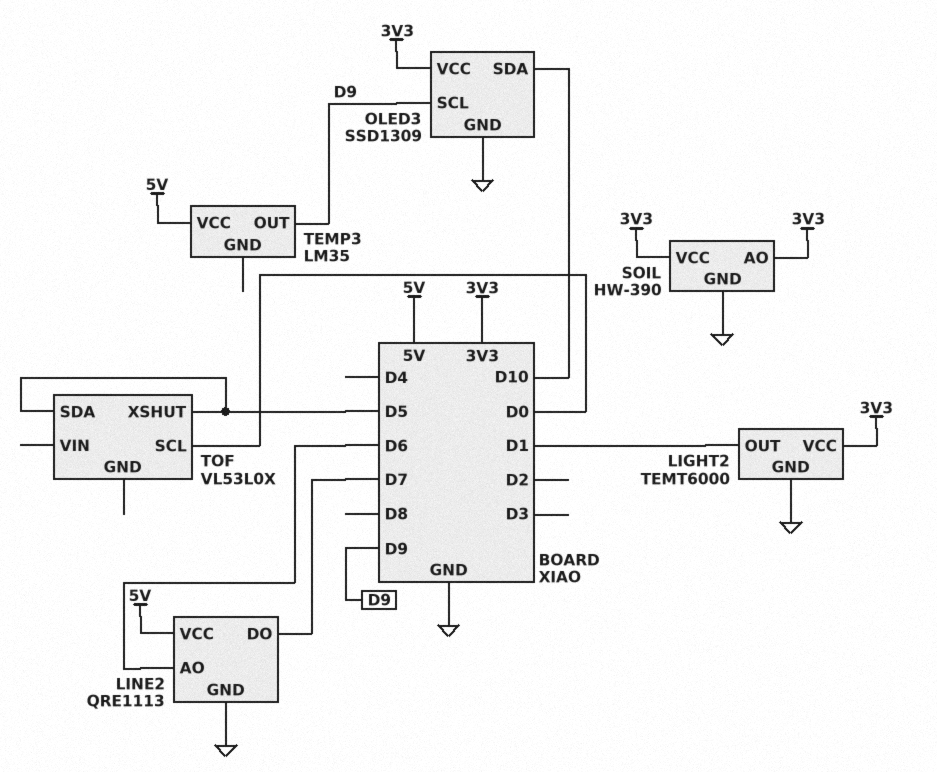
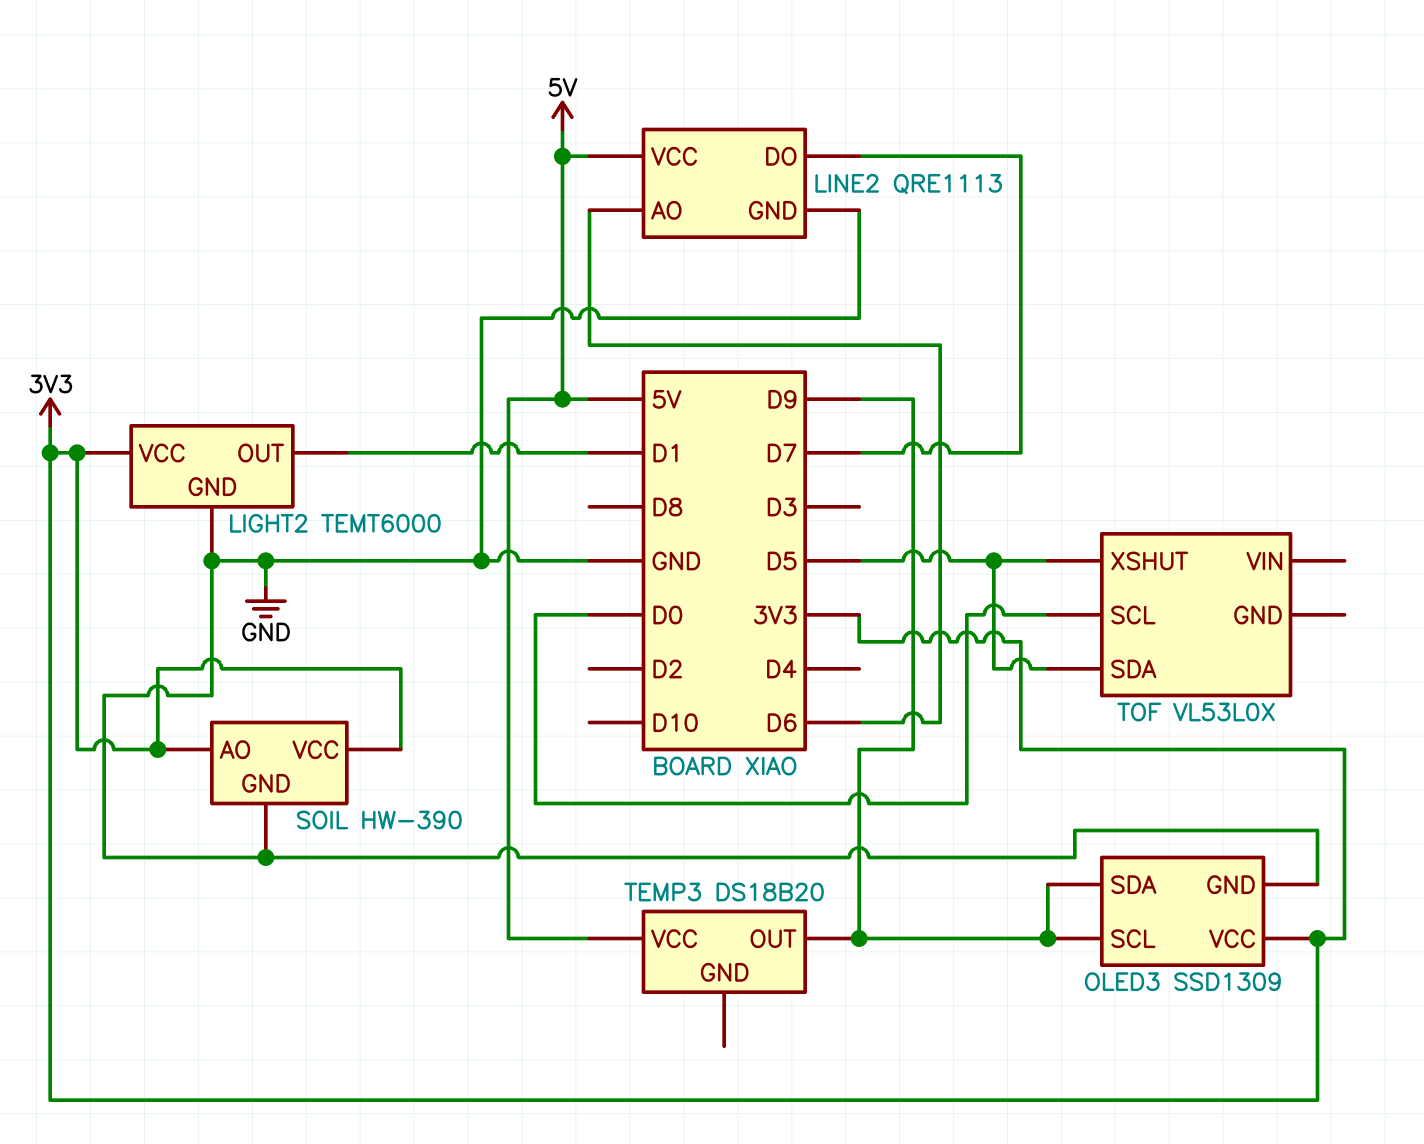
OLED3 pin SDA: D10 -> D9
TEMP3: LM35 -> DS18B20

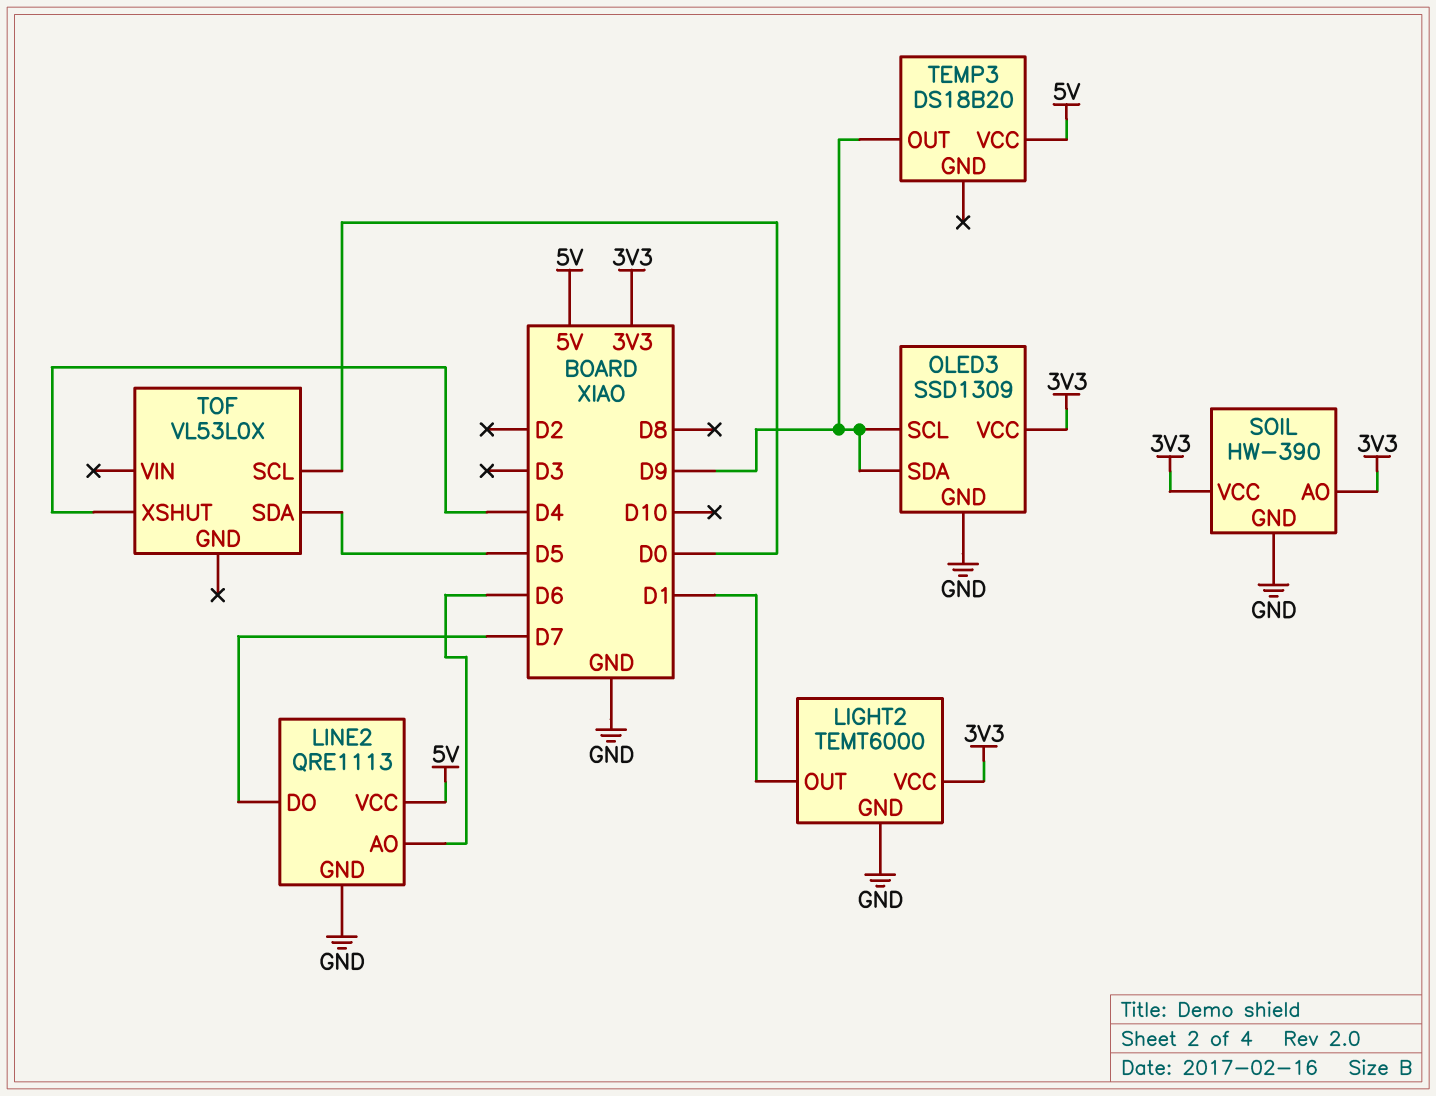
TOF pin XSHUT: D5 -> D4

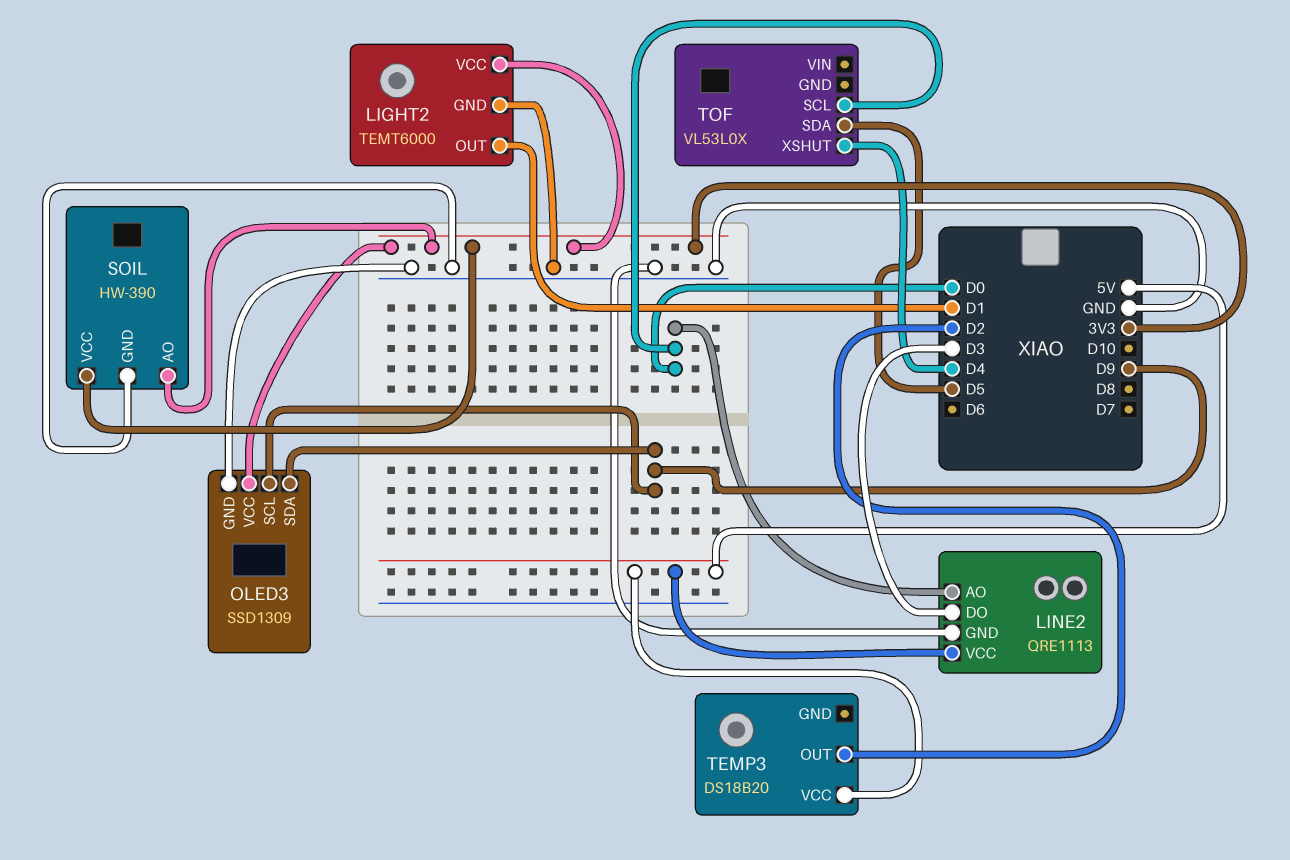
LINE2 pin AO: D6 -> D0
LINE2 pin DO: D7 -> D3
TEMP3 pin OUT: D9 -> D2

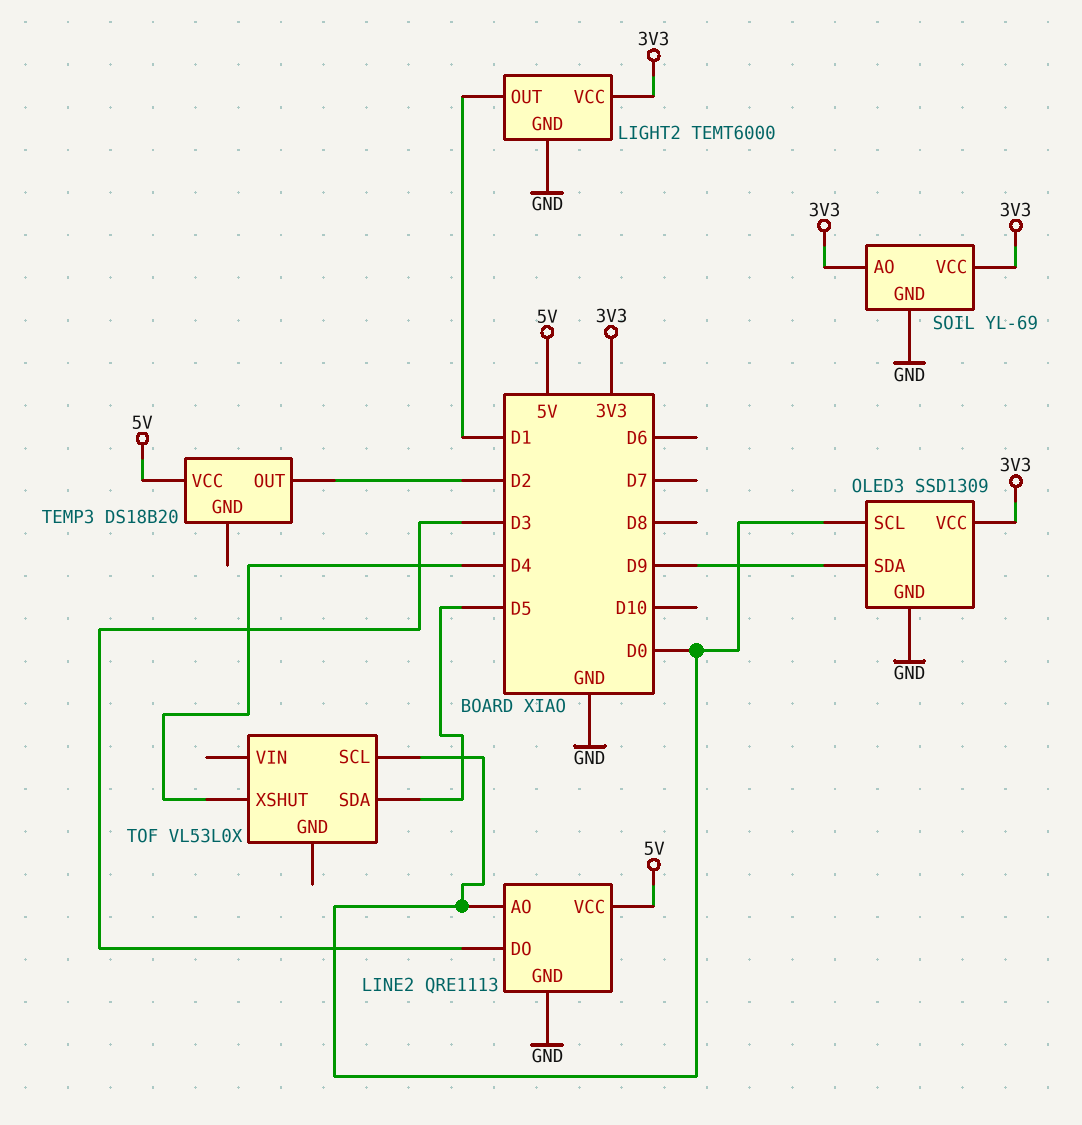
OLED3 pin SCL: D9 -> D0
SOIL: HW-390 -> YL-69

